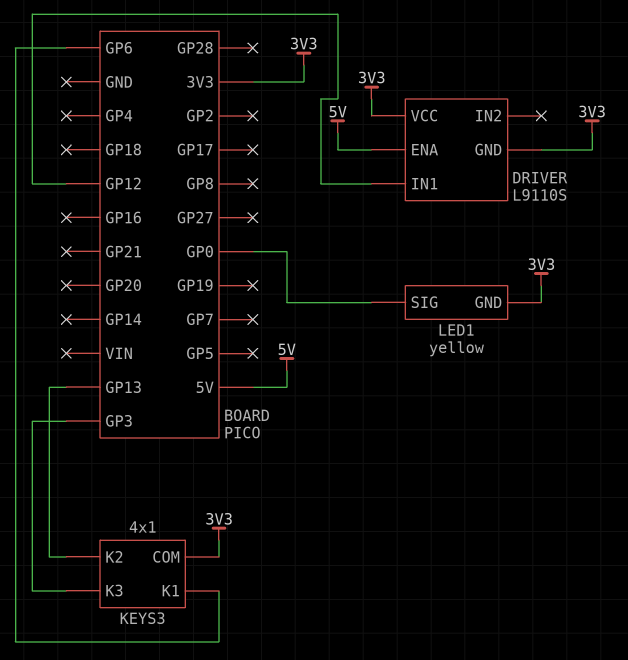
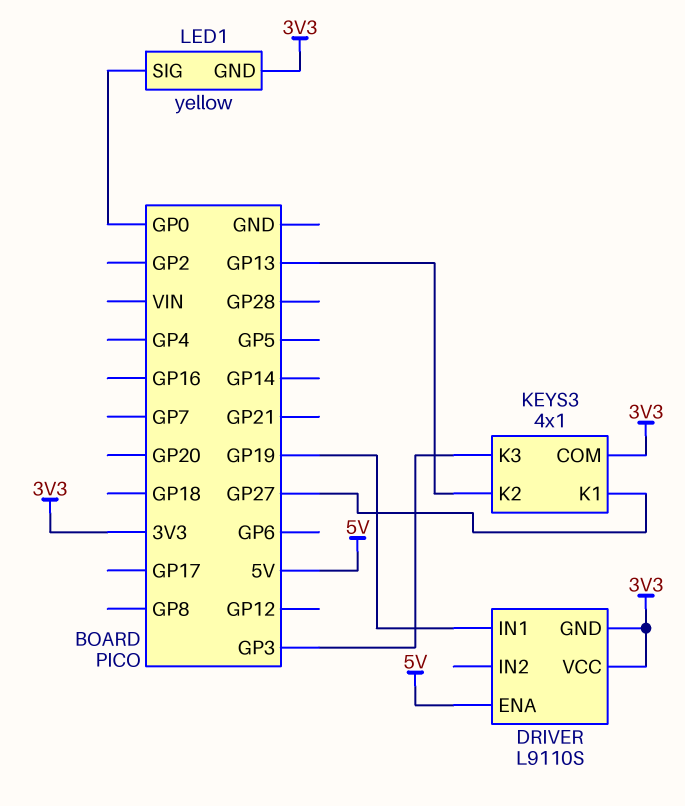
DRIVER pin IN1: GP12 -> GP19
KEYS3 pin K1: GP6 -> GP27

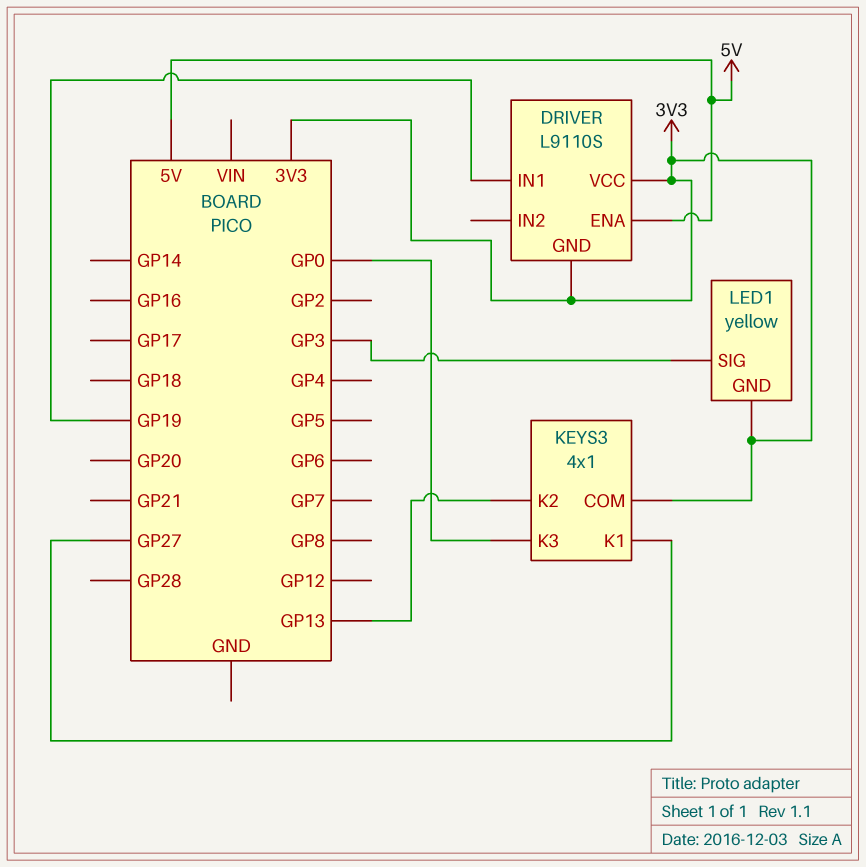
KEYS3 pin K3: GP3 -> GP0
LED1 pin SIG: GP0 -> GP3

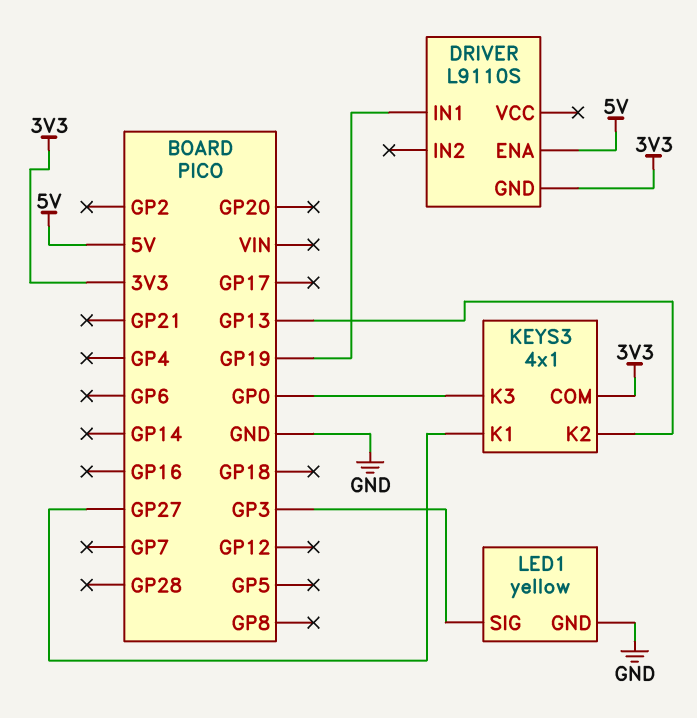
DRIVER pin VCC: 3V3 -> none
LED1 pin GND: 3V3 -> GND

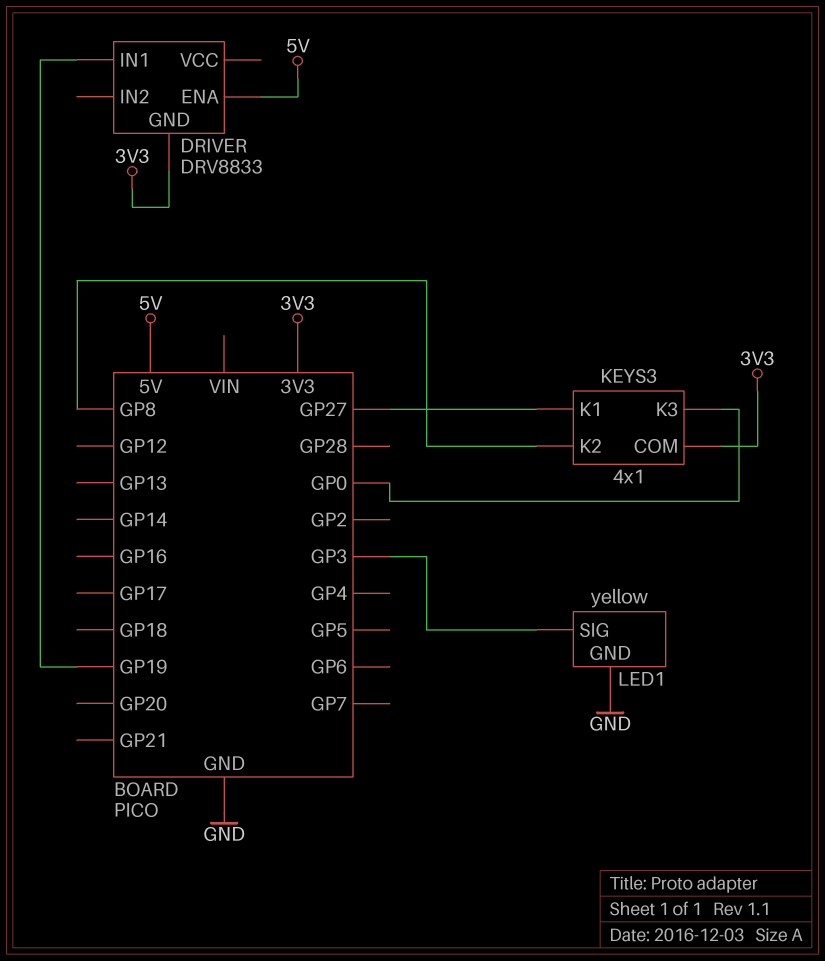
DRIVER: L9110S -> DRV8833
KEYS3 pin K2: GP13 -> GP8

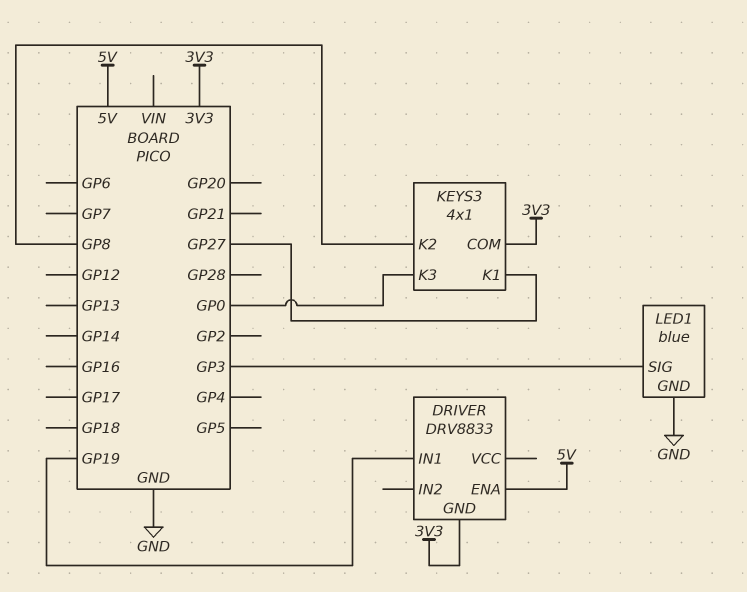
LED1: yellow -> blue

